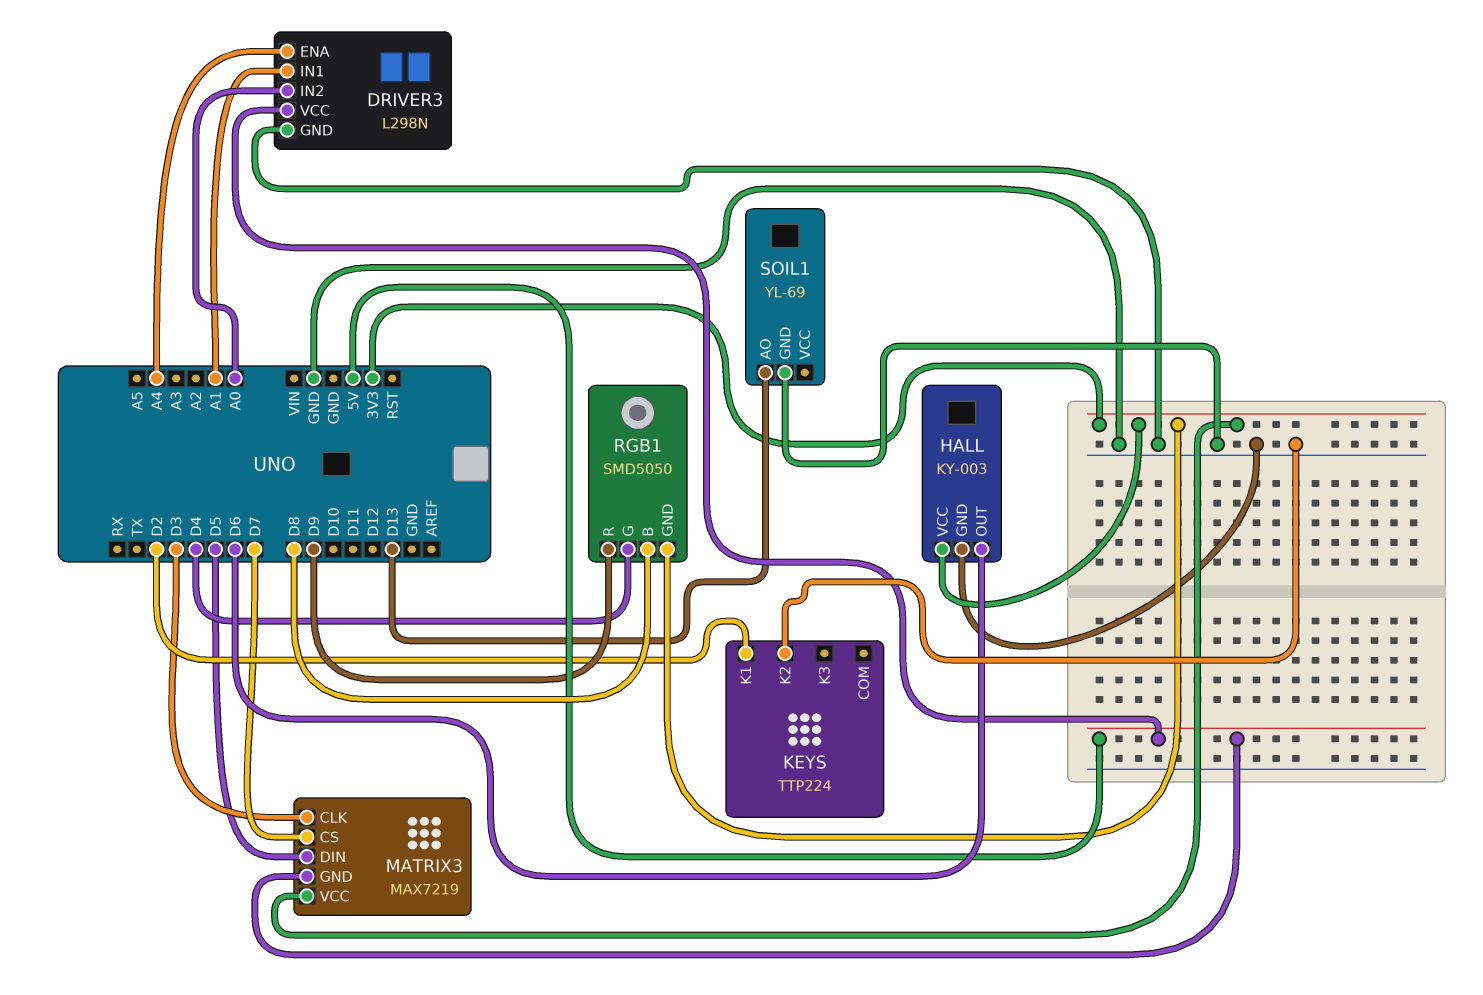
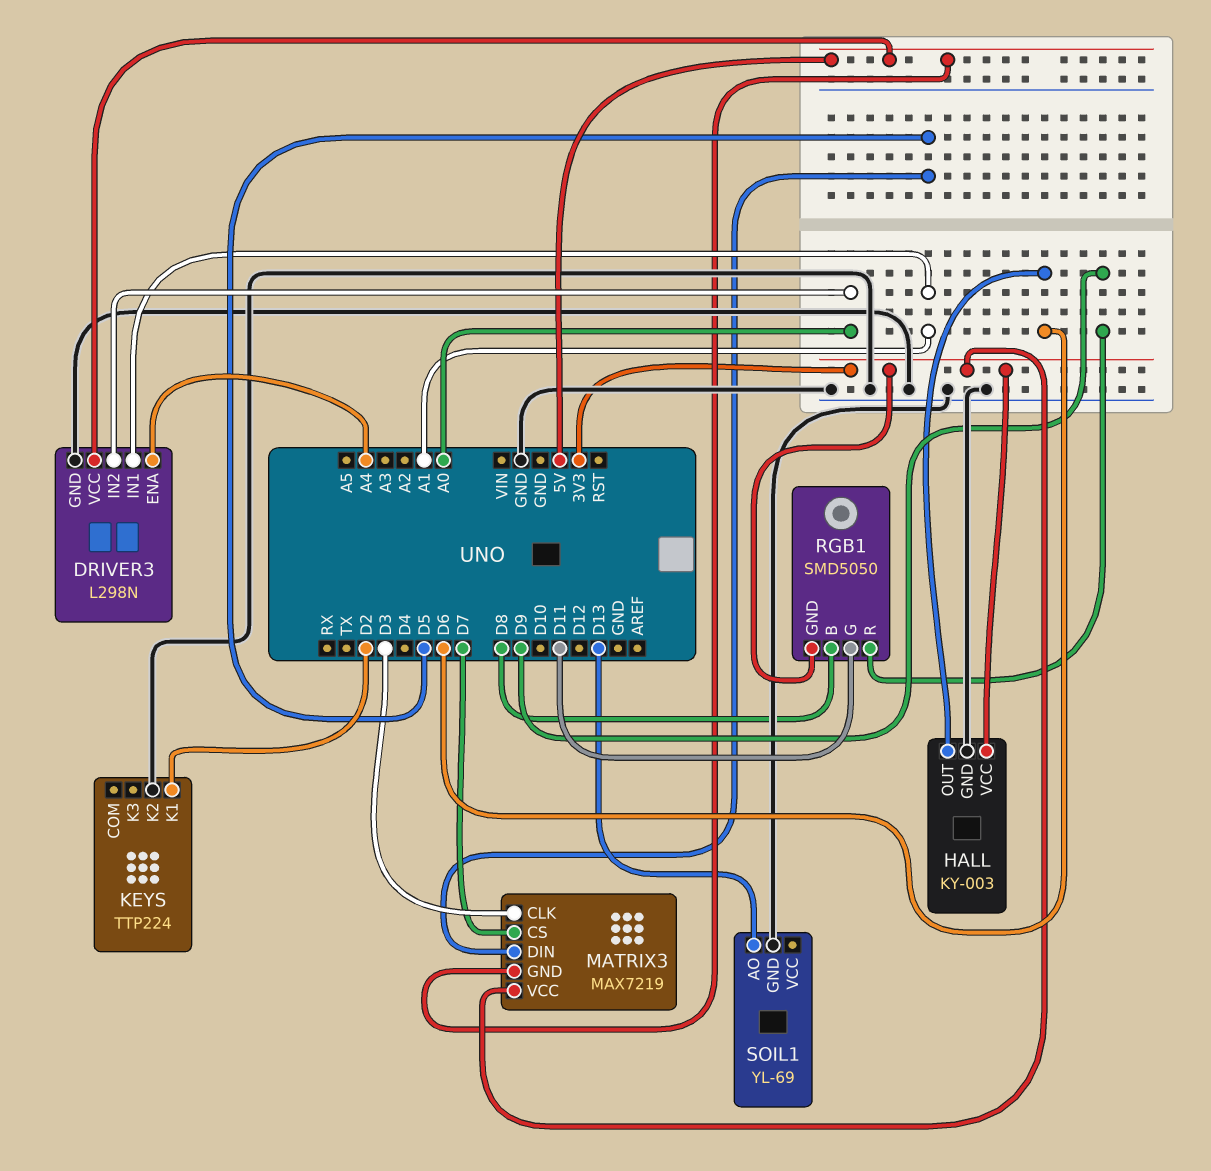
RGB1 pin G: D4 -> D11

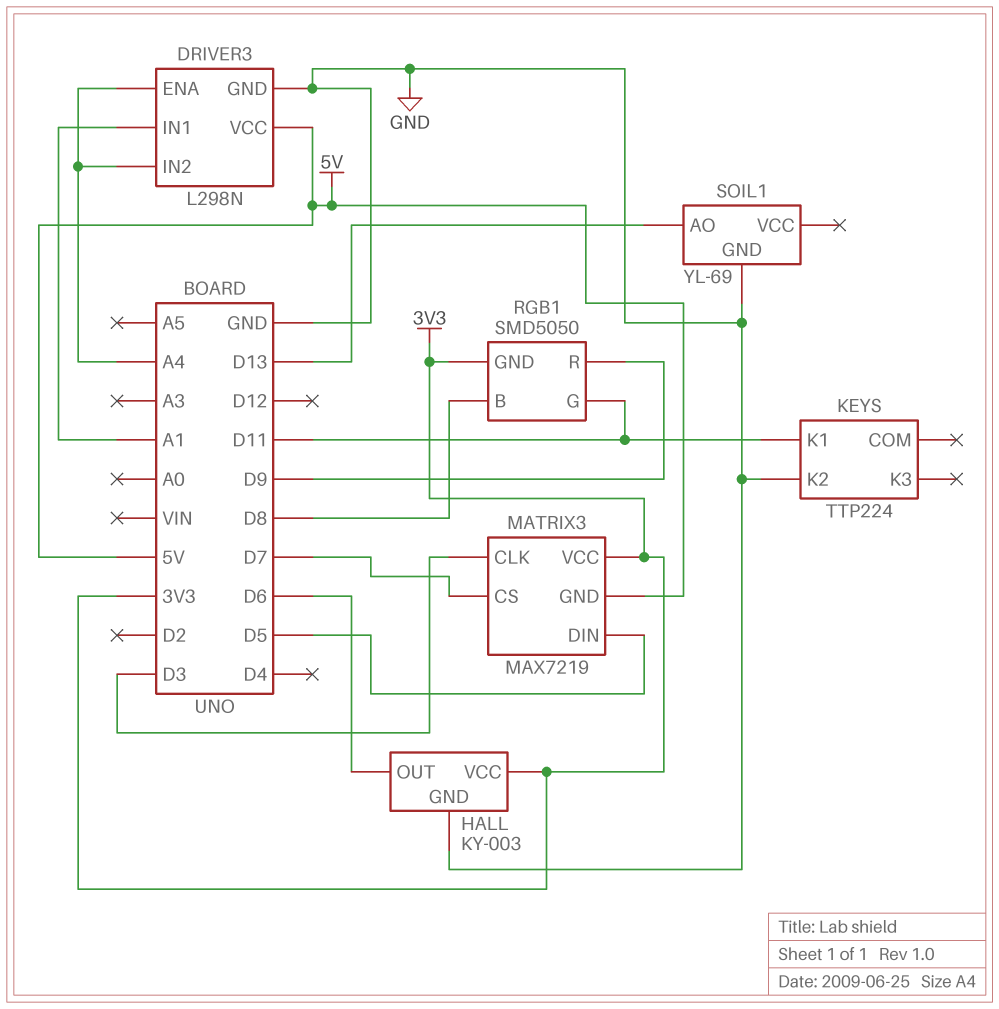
DRIVER3 pin IN2: A0 -> A4
KEYS pin K1: D2 -> D11

